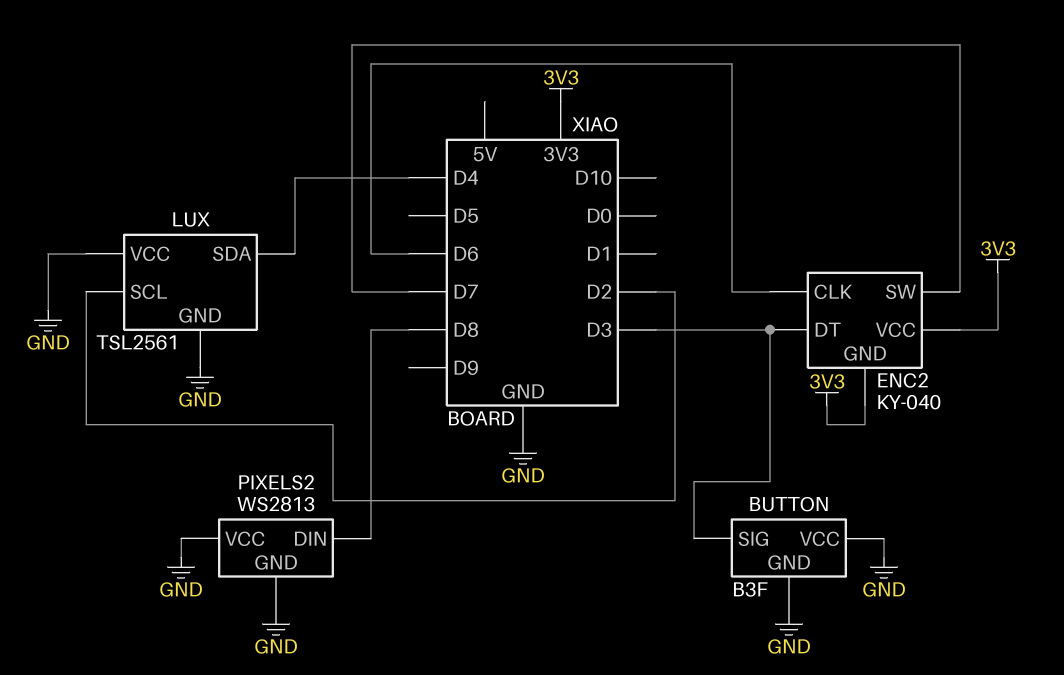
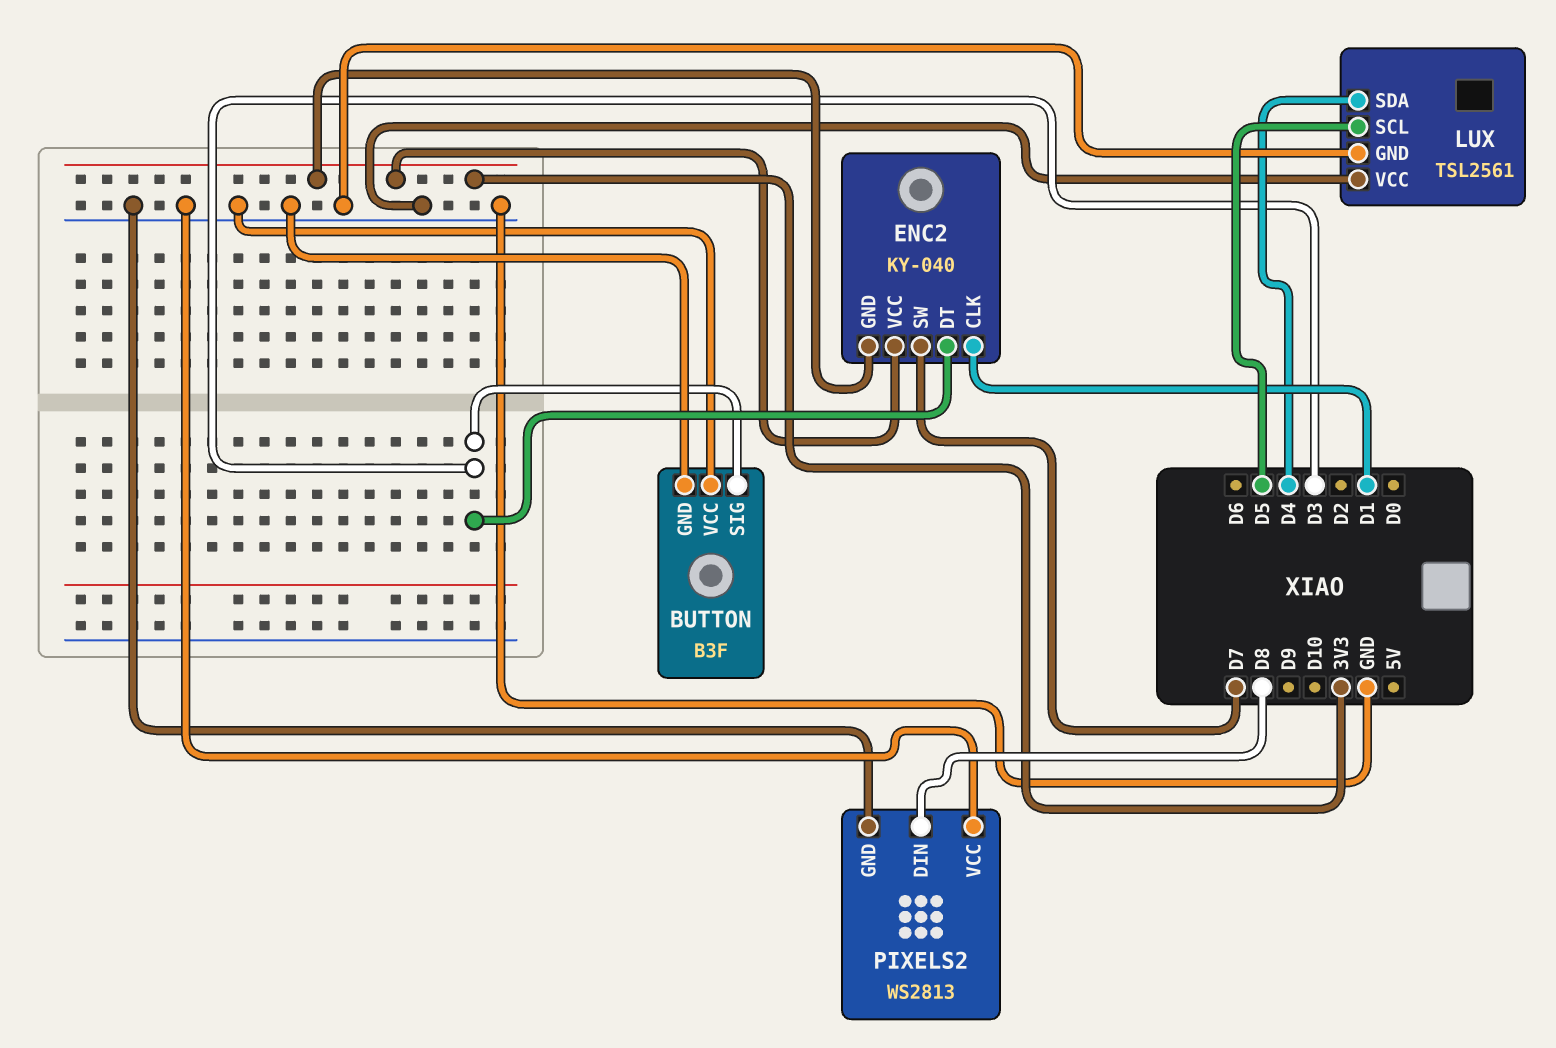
ENC2 pin CLK: D6 -> D1
LUX pin SCL: D2 -> D5

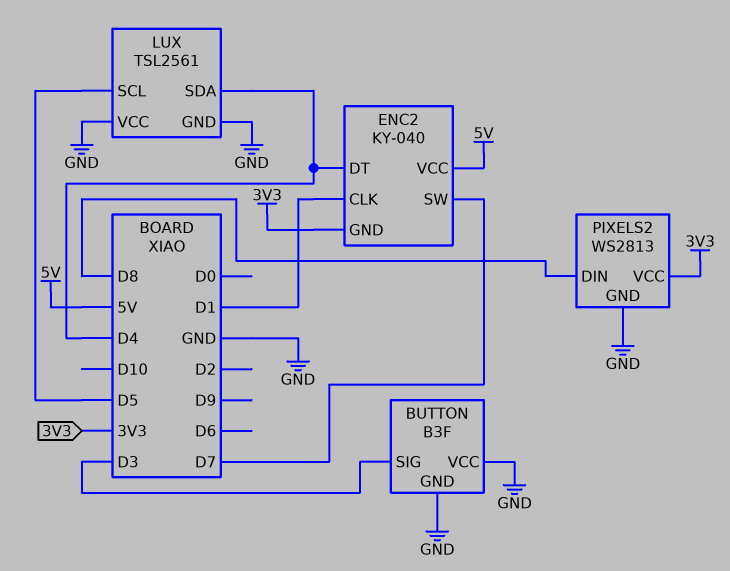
ENC2 pin DT: D3 -> D4
ENC2 pin VCC: 3V3 -> 5V
PIXELS2 pin VCC: GND -> 3V3

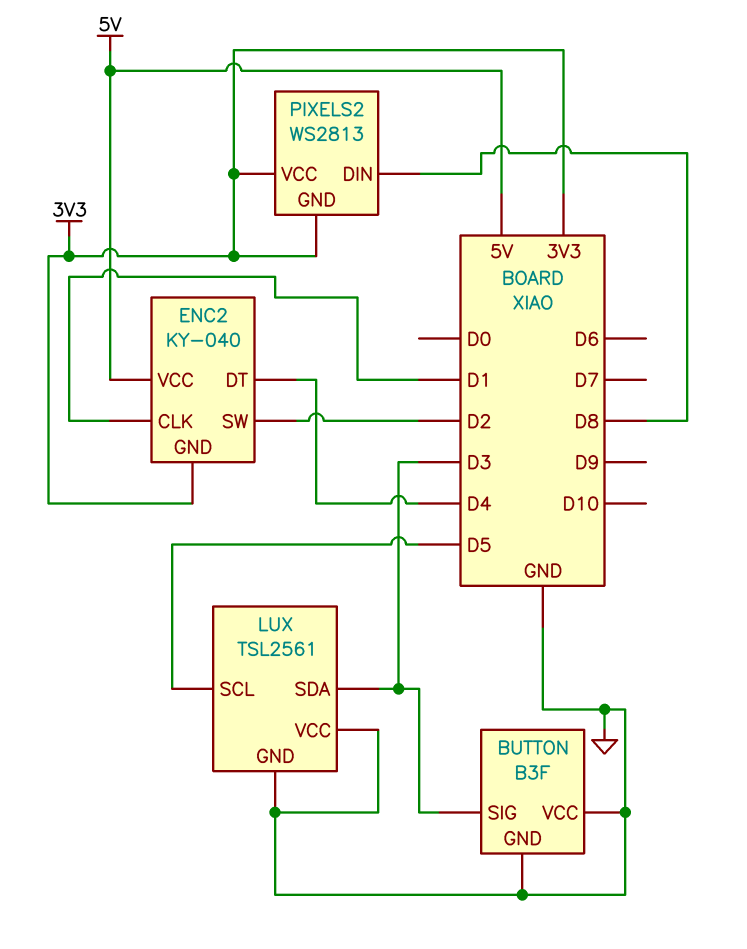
ENC2 pin SW: D7 -> D2
LUX pin SDA: D4 -> D3
PIXELS2 pin GND: GND -> 3V3

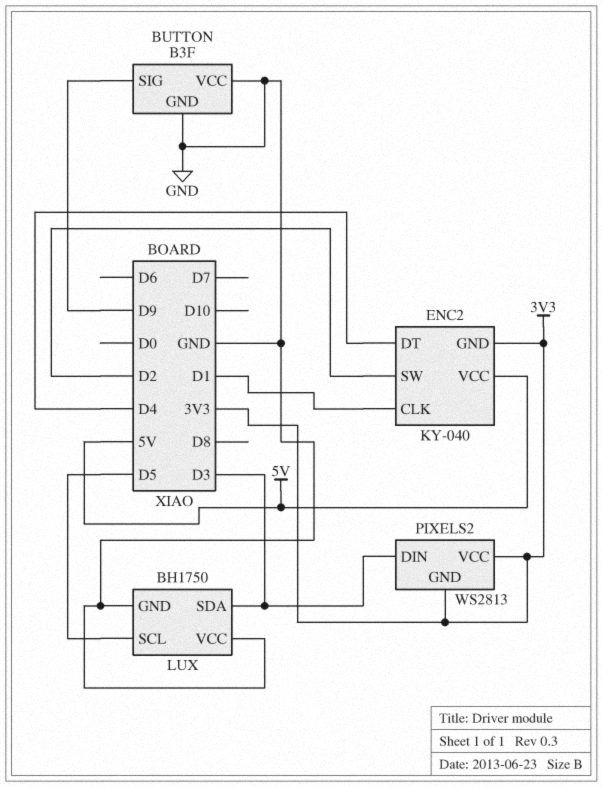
BUTTON pin SIG: D3 -> D9
LUX: TSL2561 -> BH1750
PIXELS2 pin DIN: D8 -> D3

